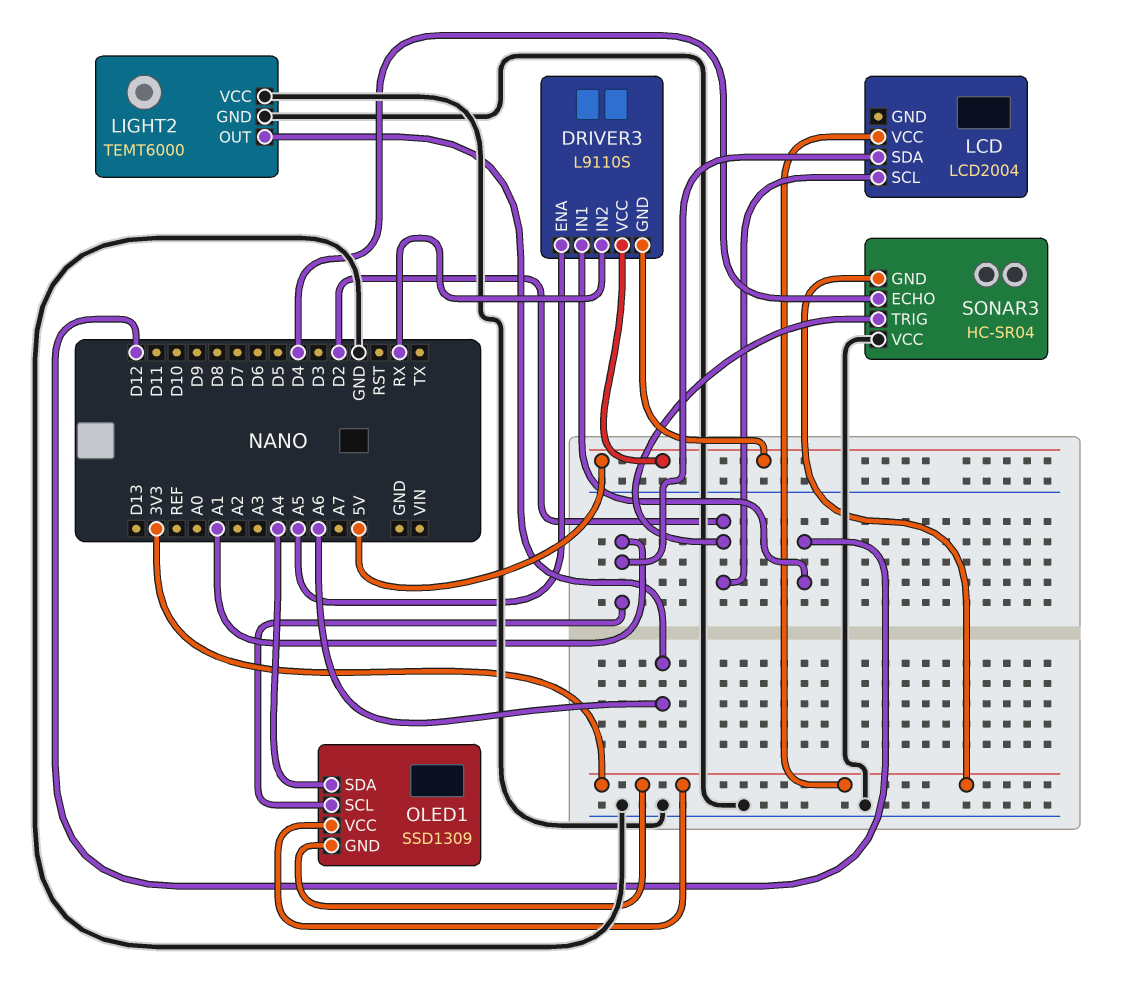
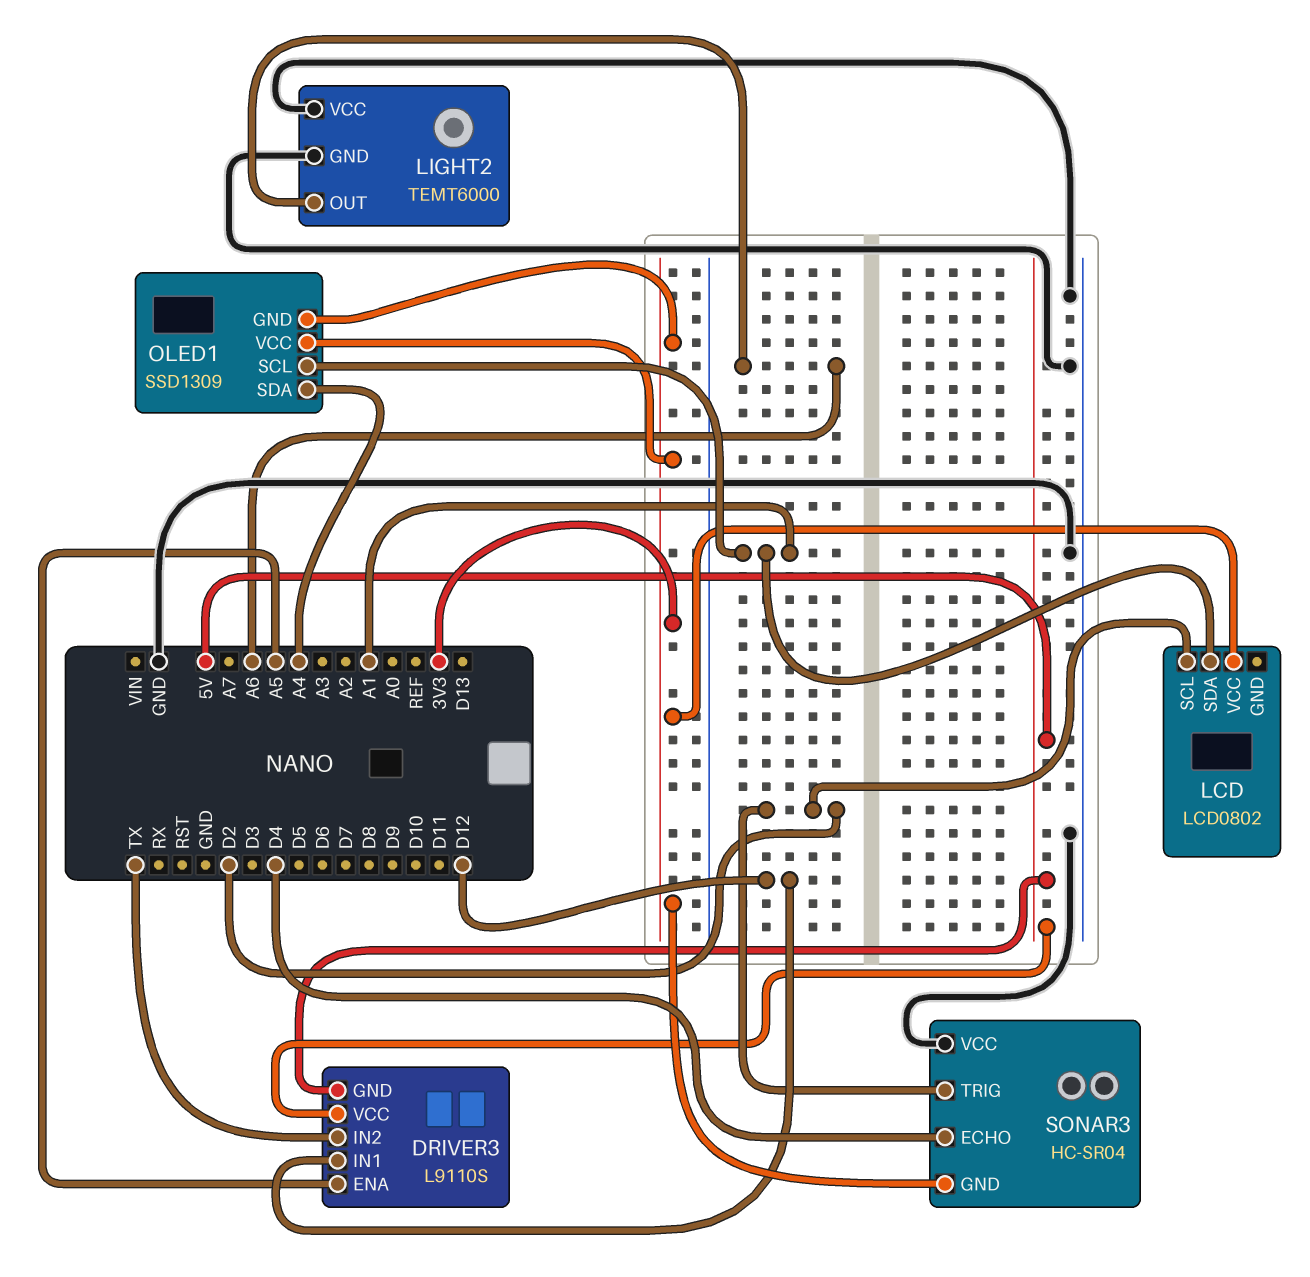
DRIVER3 pin IN2: RX -> TX
LCD: LCD2004 -> LCD0802

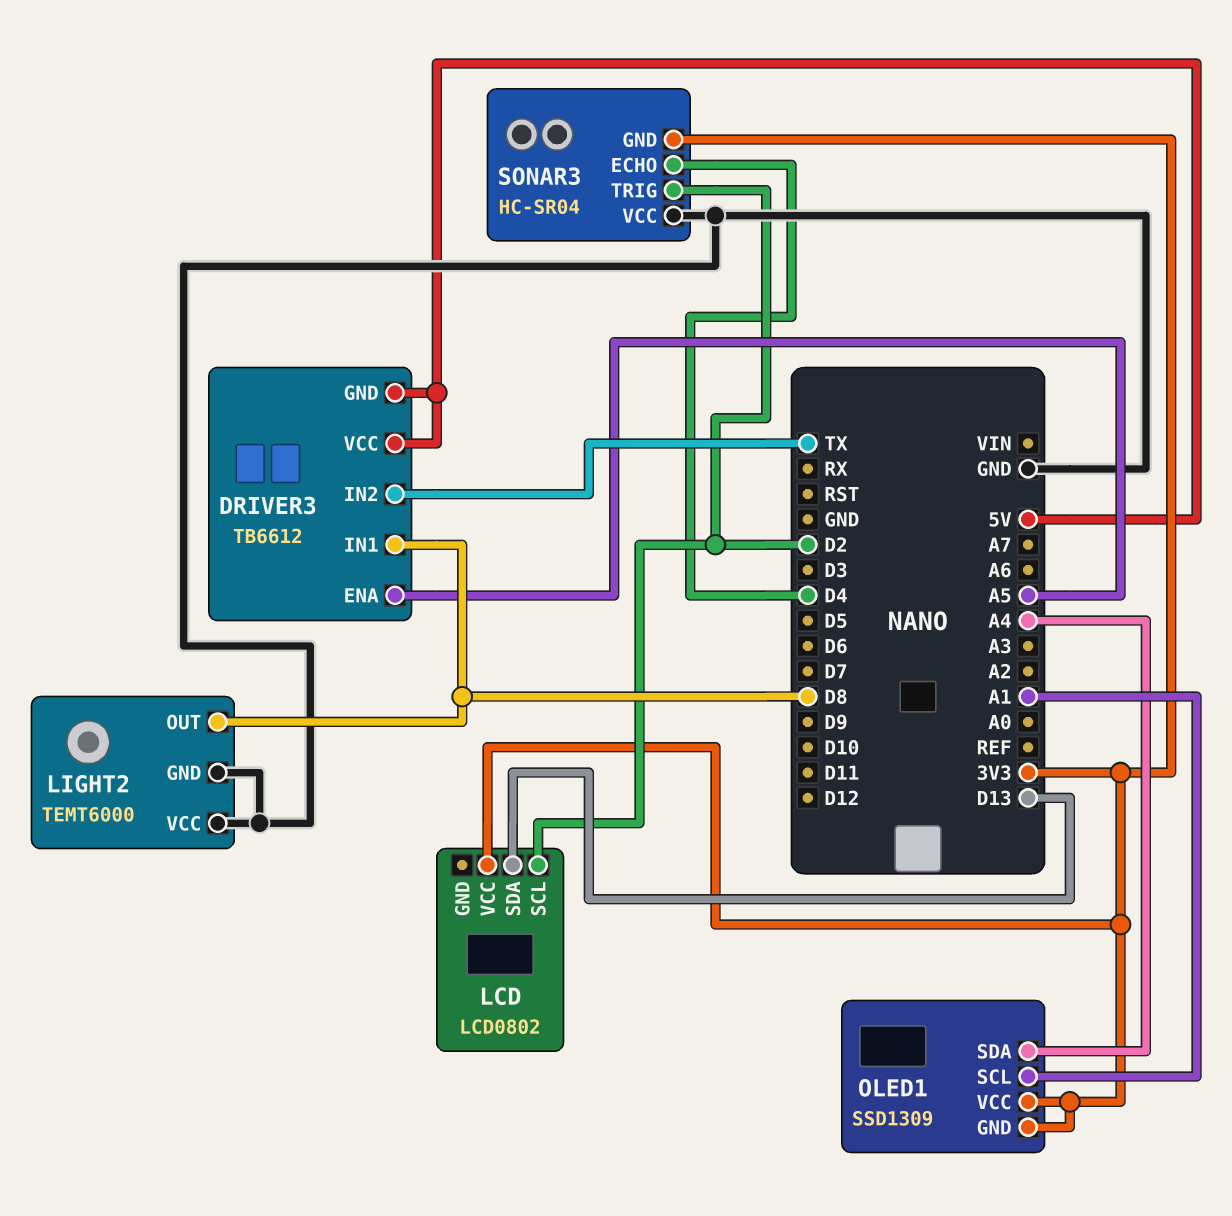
DRIVER3: L9110S -> TB6612
DRIVER3 pin IN1: D12 -> D8
LCD pin SDA: A1 -> D13
LIGHT2 pin OUT: A6 -> D8

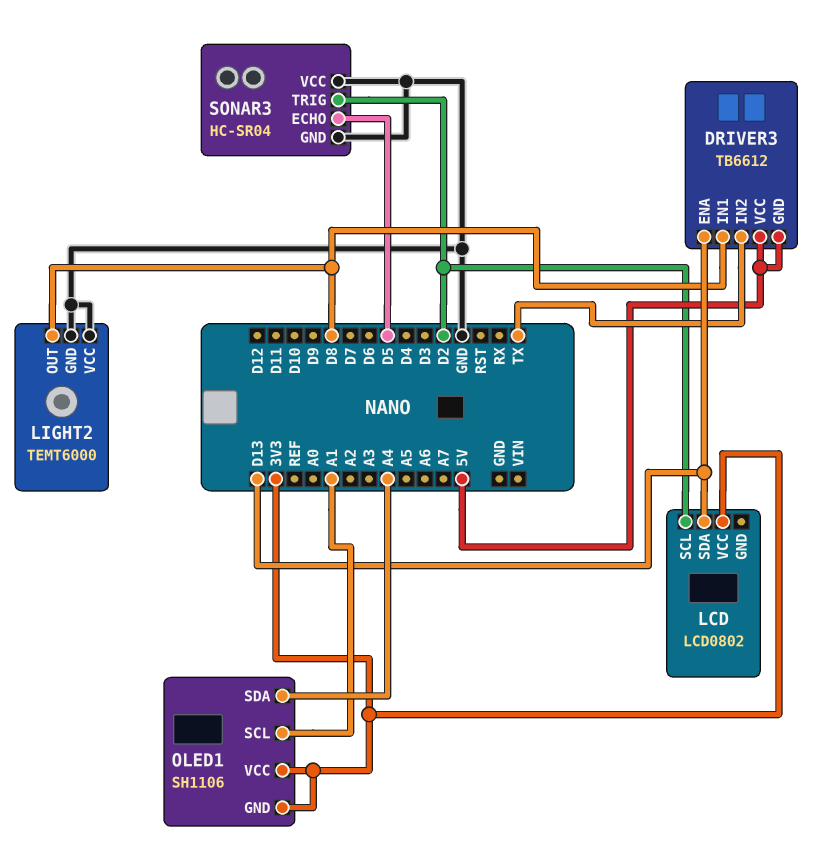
DRIVER3 pin ENA: A5 -> D13
OLED1: SSD1309 -> SH1106
SONAR3 pin ECHO: D4 -> D5
SONAR3 pin GND: 3V3 -> GND

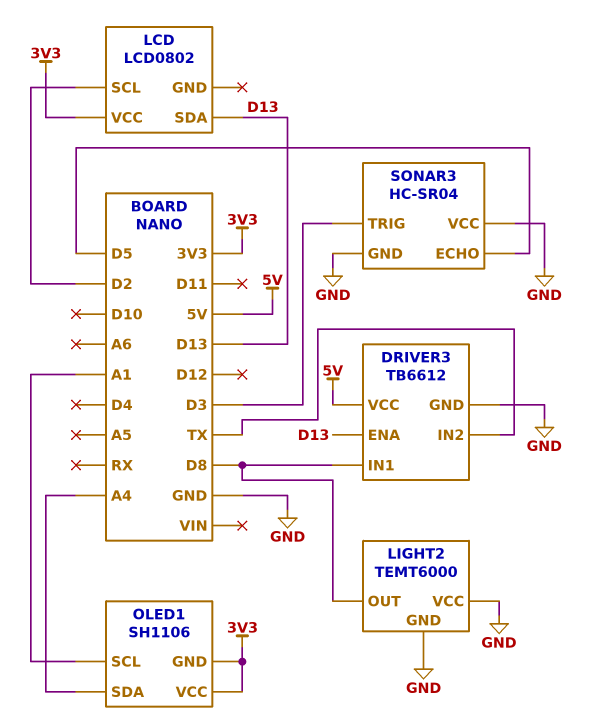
DRIVER3 pin GND: 5V -> GND
SONAR3 pin TRIG: D2 -> D3

